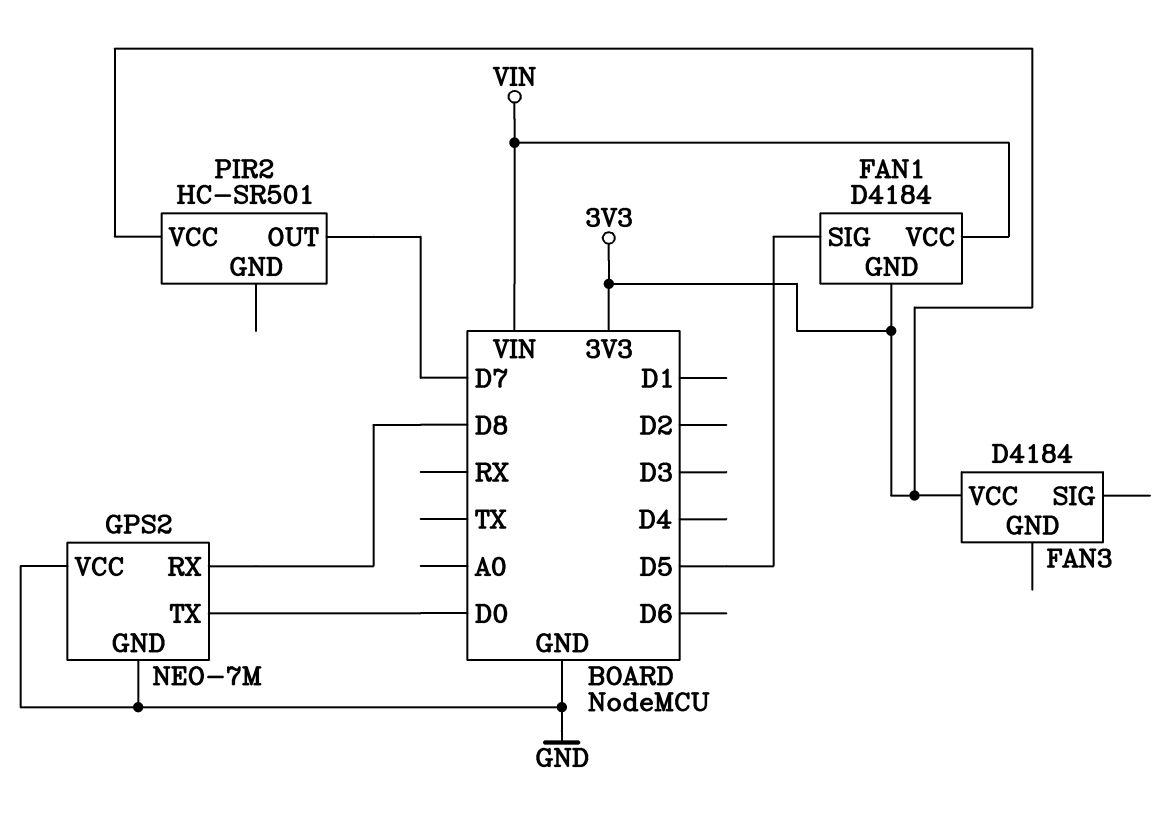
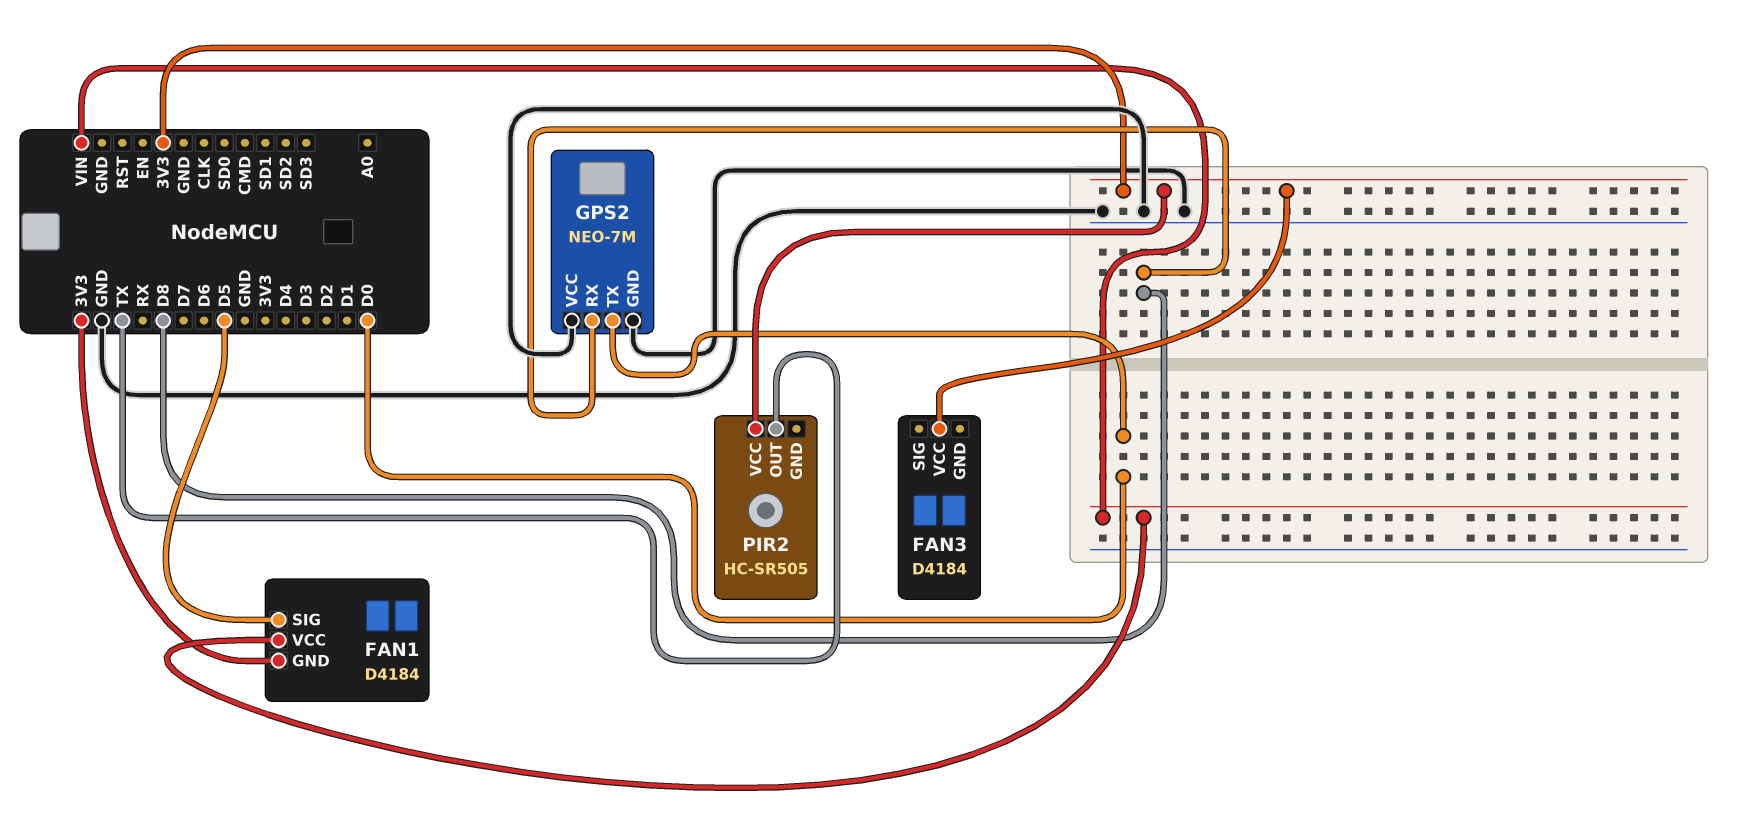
PIR2: HC-SR501 -> HC-SR505
PIR2 pin OUT: D7 -> TX

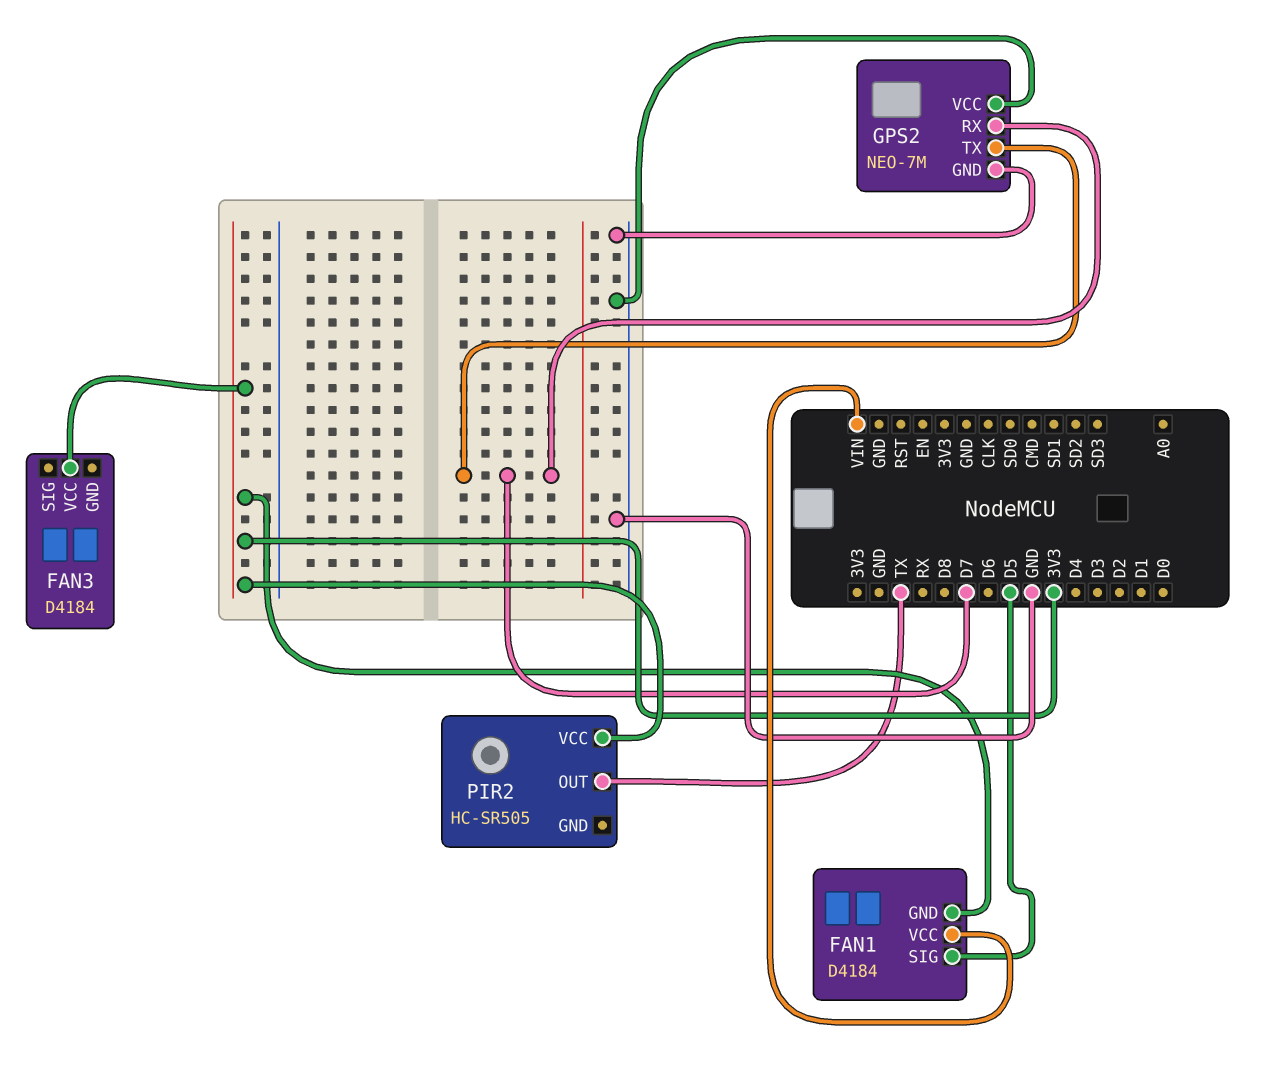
GPS2 pin RX: D8 -> D7
GPS2 pin TX: D0 -> D7

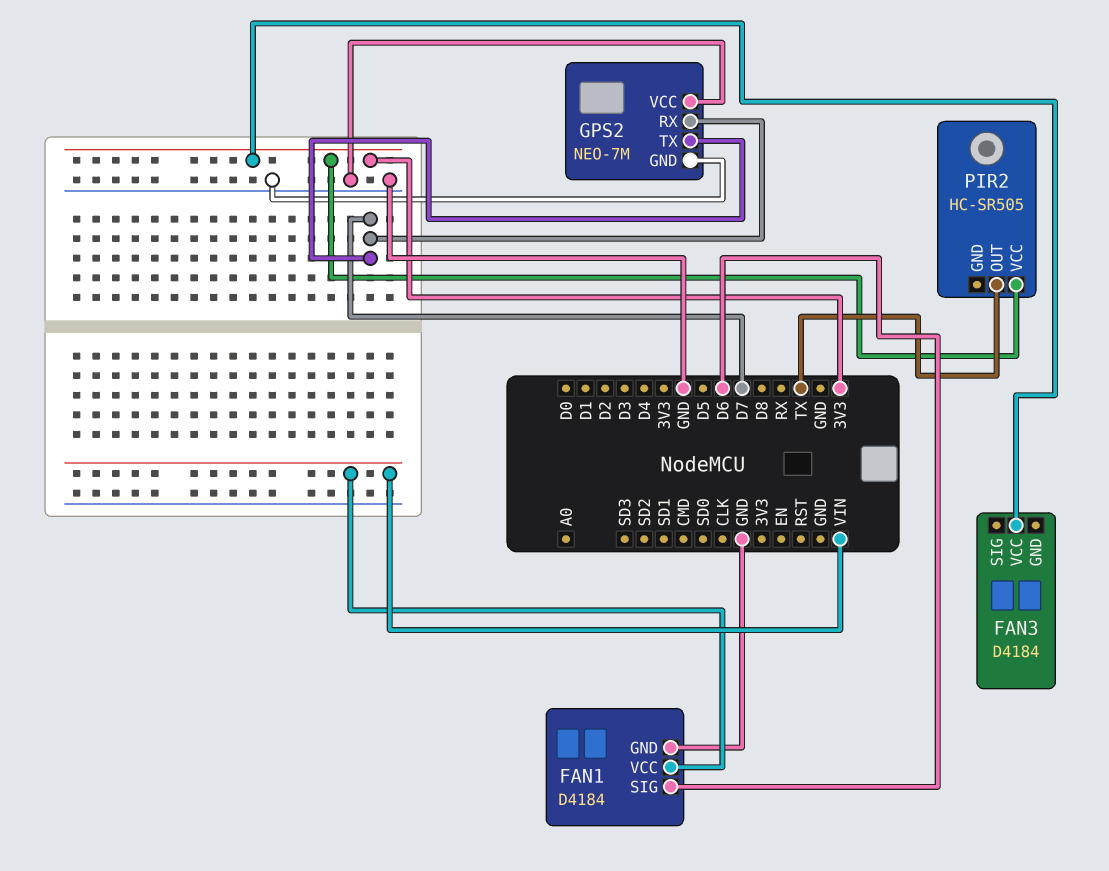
FAN1 pin GND: 3V3 -> GND
FAN1 pin SIG: D5 -> D6

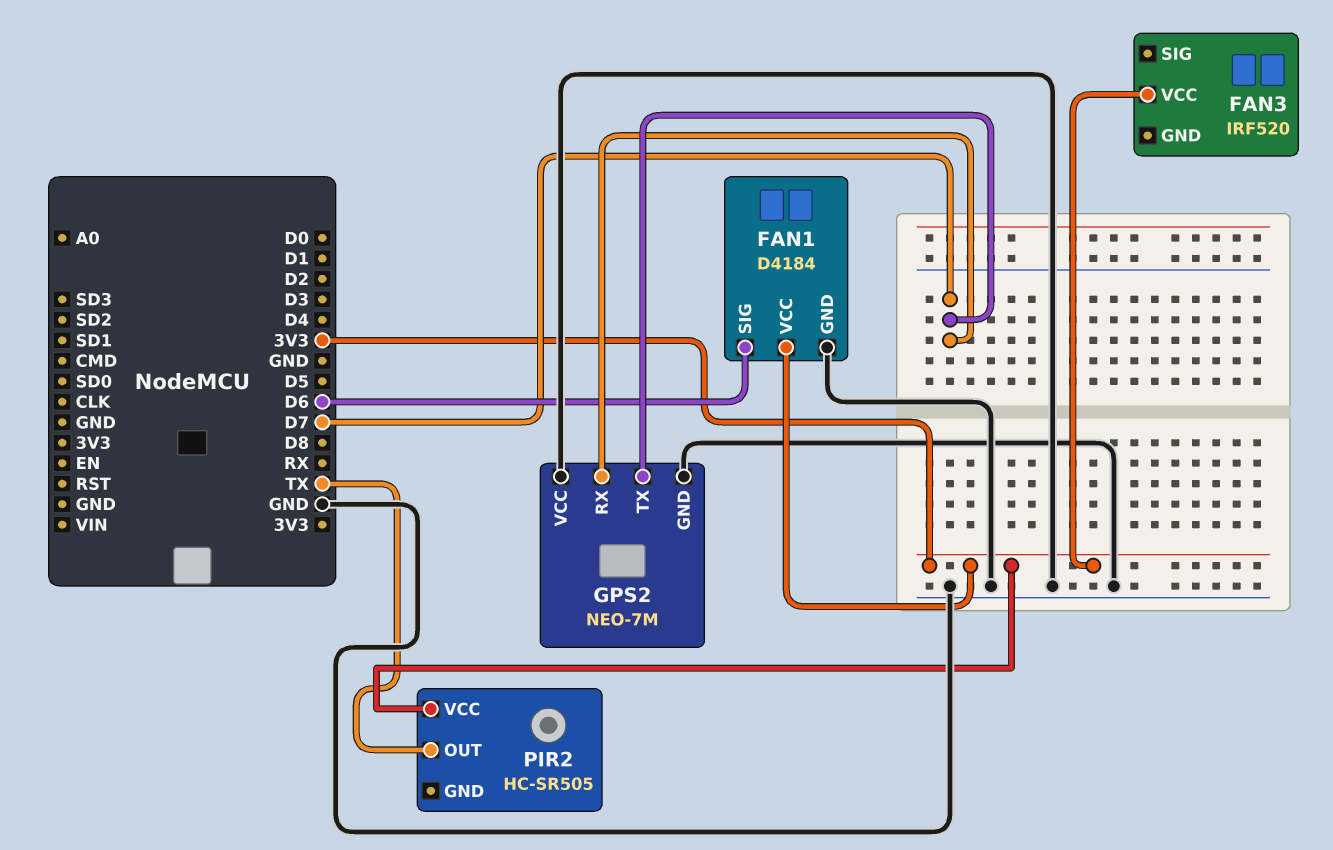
FAN1 pin VCC: VIN -> 3V3
FAN3: D4184 -> IRF520

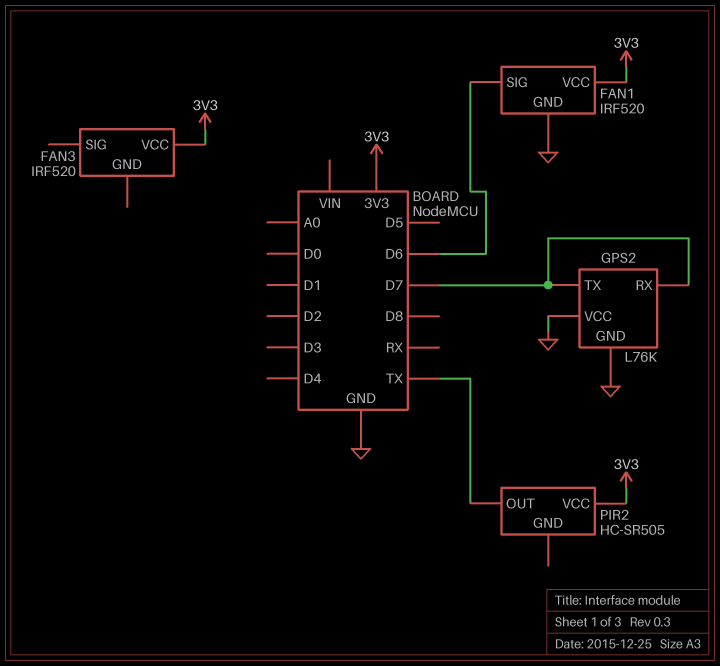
FAN1: D4184 -> IRF520
GPS2: NEO-7M -> L76K

